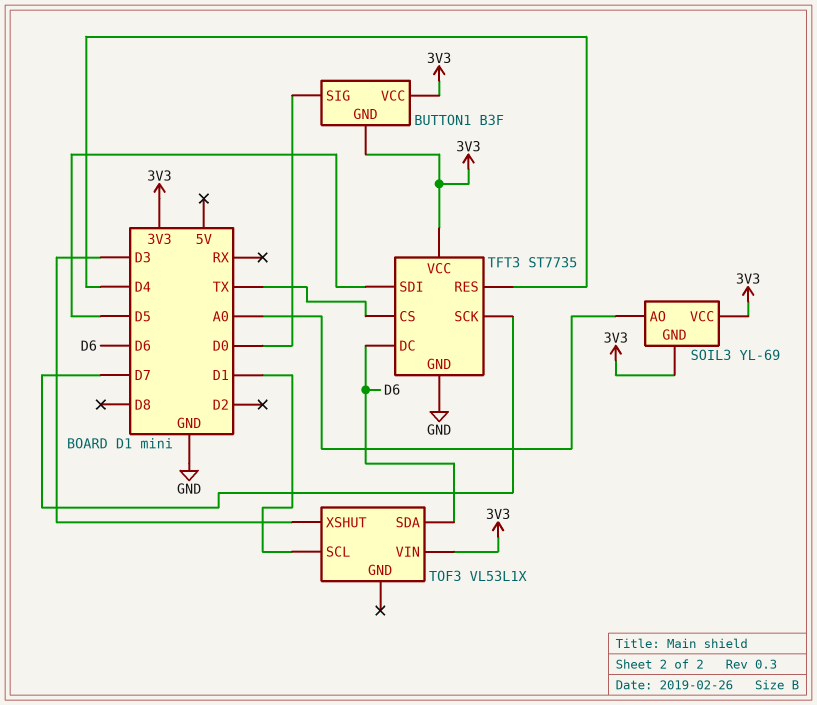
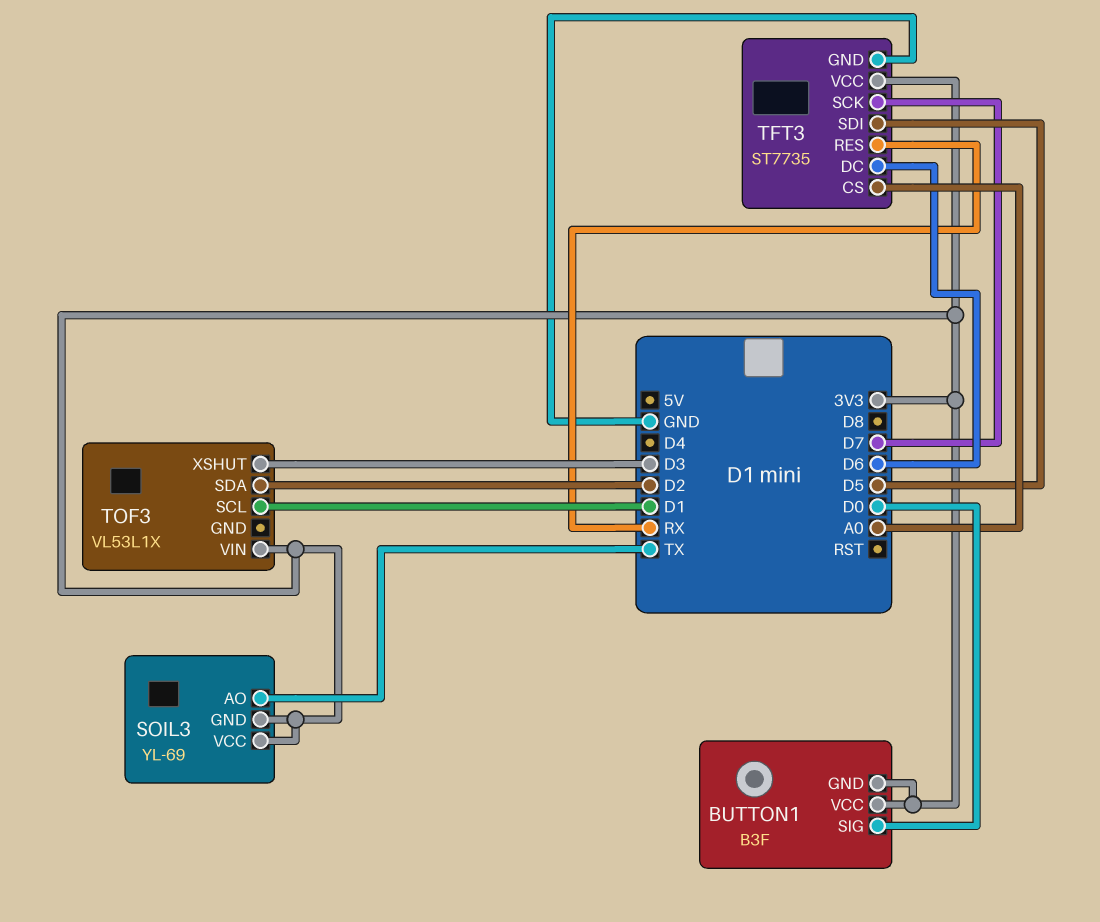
SOIL3 pin AO: A0 -> TX
TFT3 pin CS: TX -> A0
TFT3 pin RES: D4 -> RX
TOF3 pin SDA: D6 -> D2

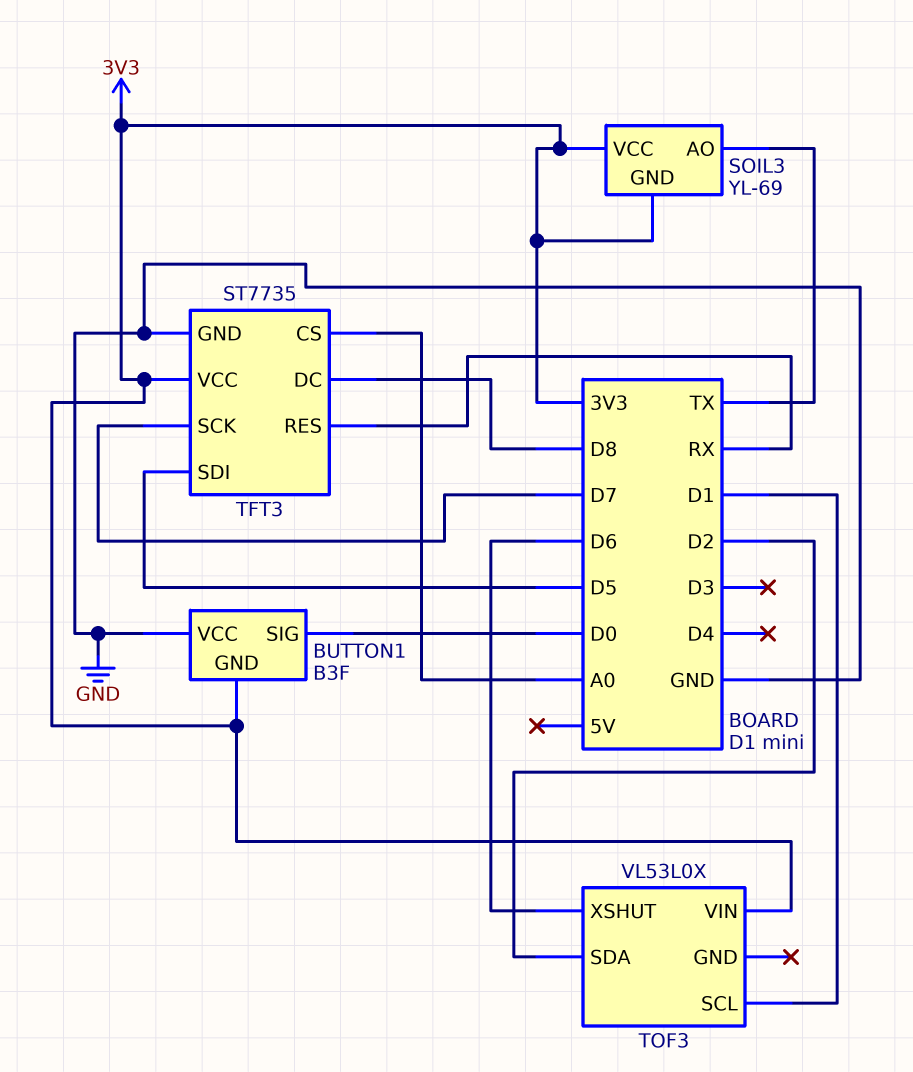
BUTTON1 pin VCC: 3V3 -> GND
TFT3 pin DC: D6 -> D8
TOF3: VL53L1X -> VL53L0X
TOF3 pin XSHUT: D3 -> D6

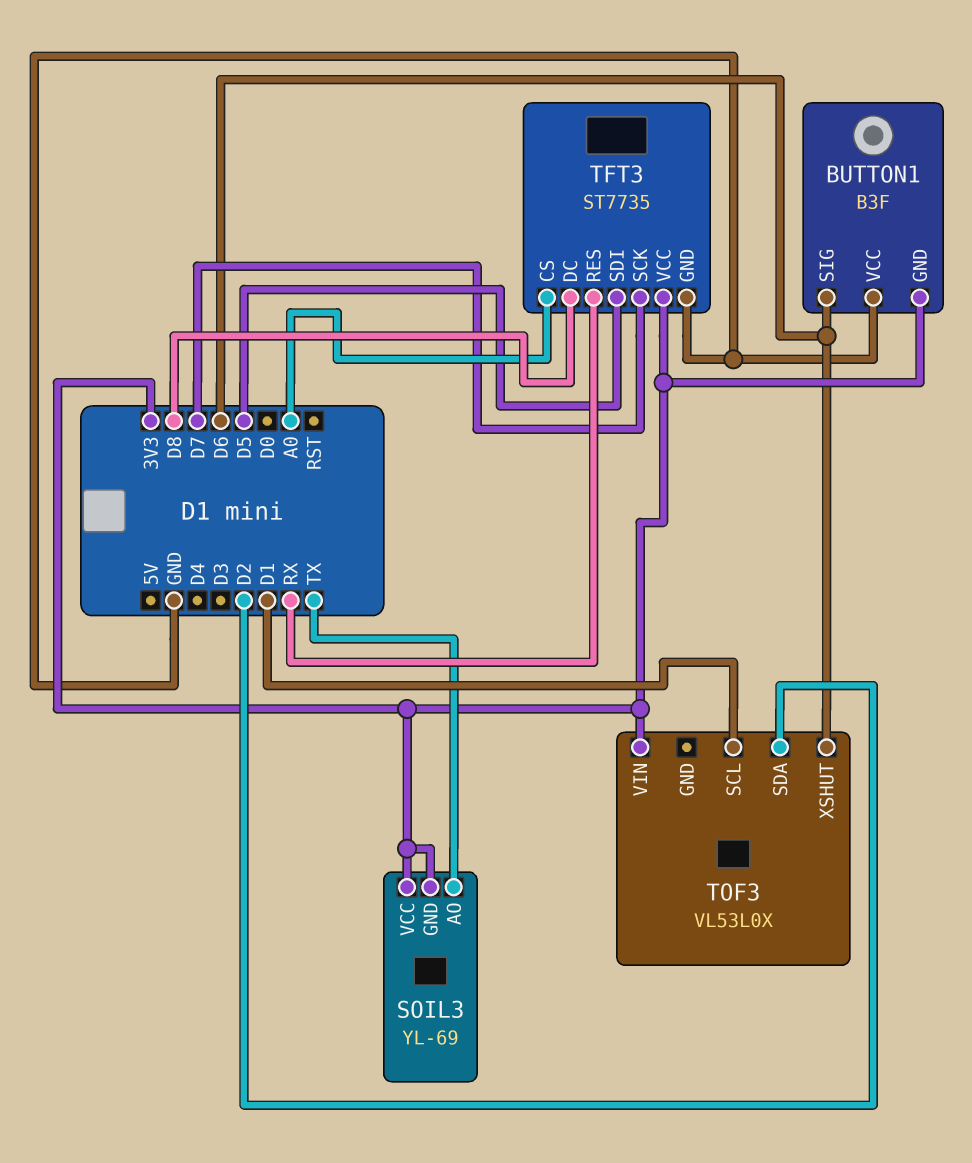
BUTTON1 pin SIG: D0 -> D6

